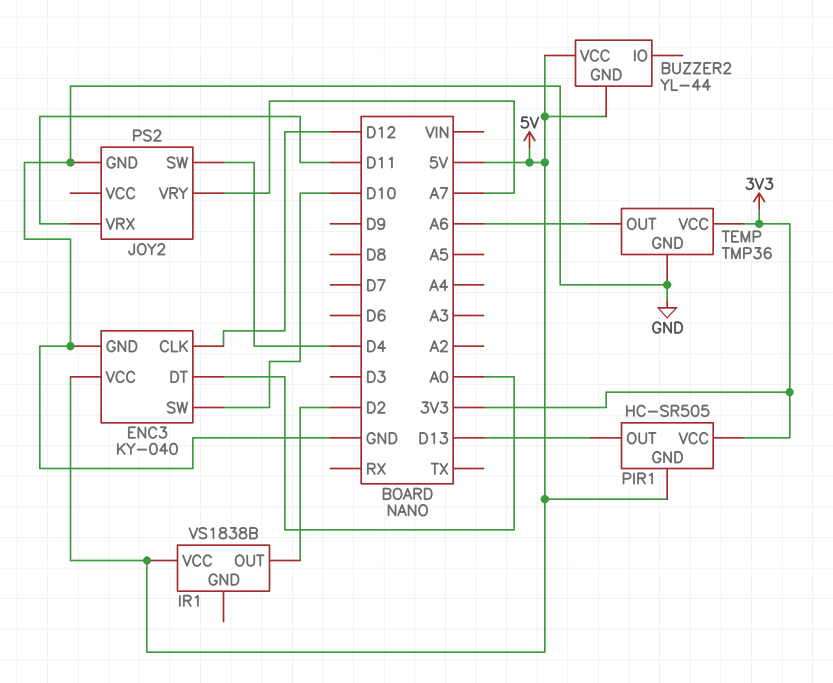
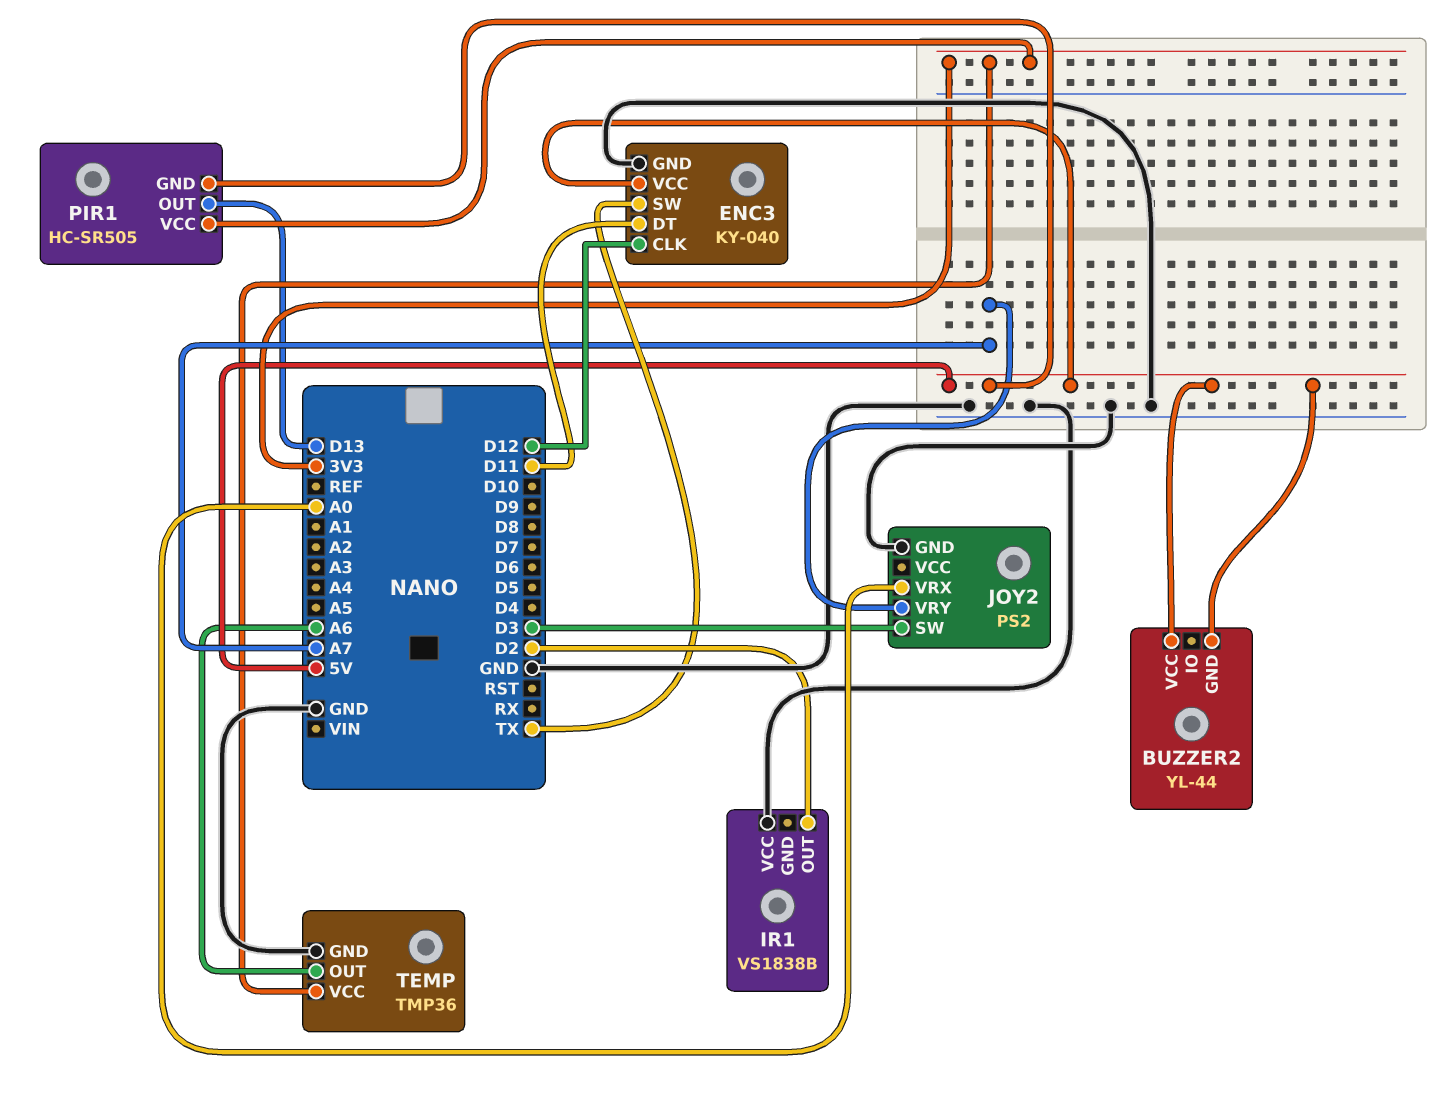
ENC3 pin DT: A0 -> D11
ENC3 pin SW: D10 -> TX
IR1 pin VCC: 5V -> GND
JOY2 pin SW: D4 -> D3
JOY2 pin VRX: D11 -> A0

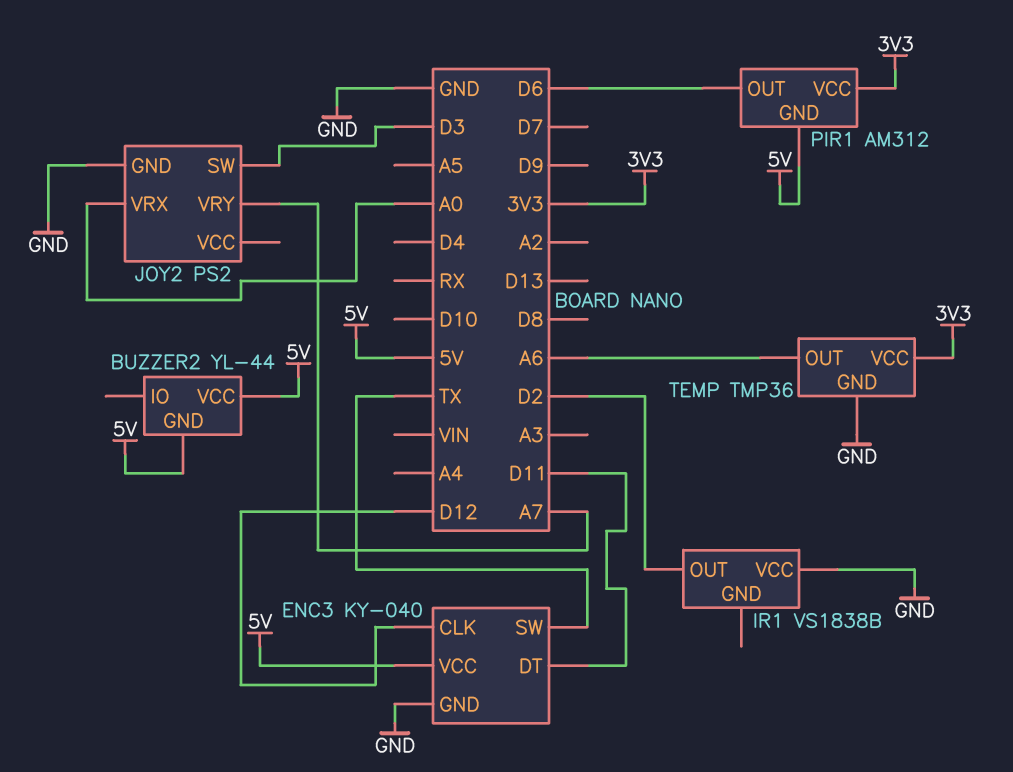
PIR1: HC-SR505 -> AM312
PIR1 pin OUT: D13 -> D6

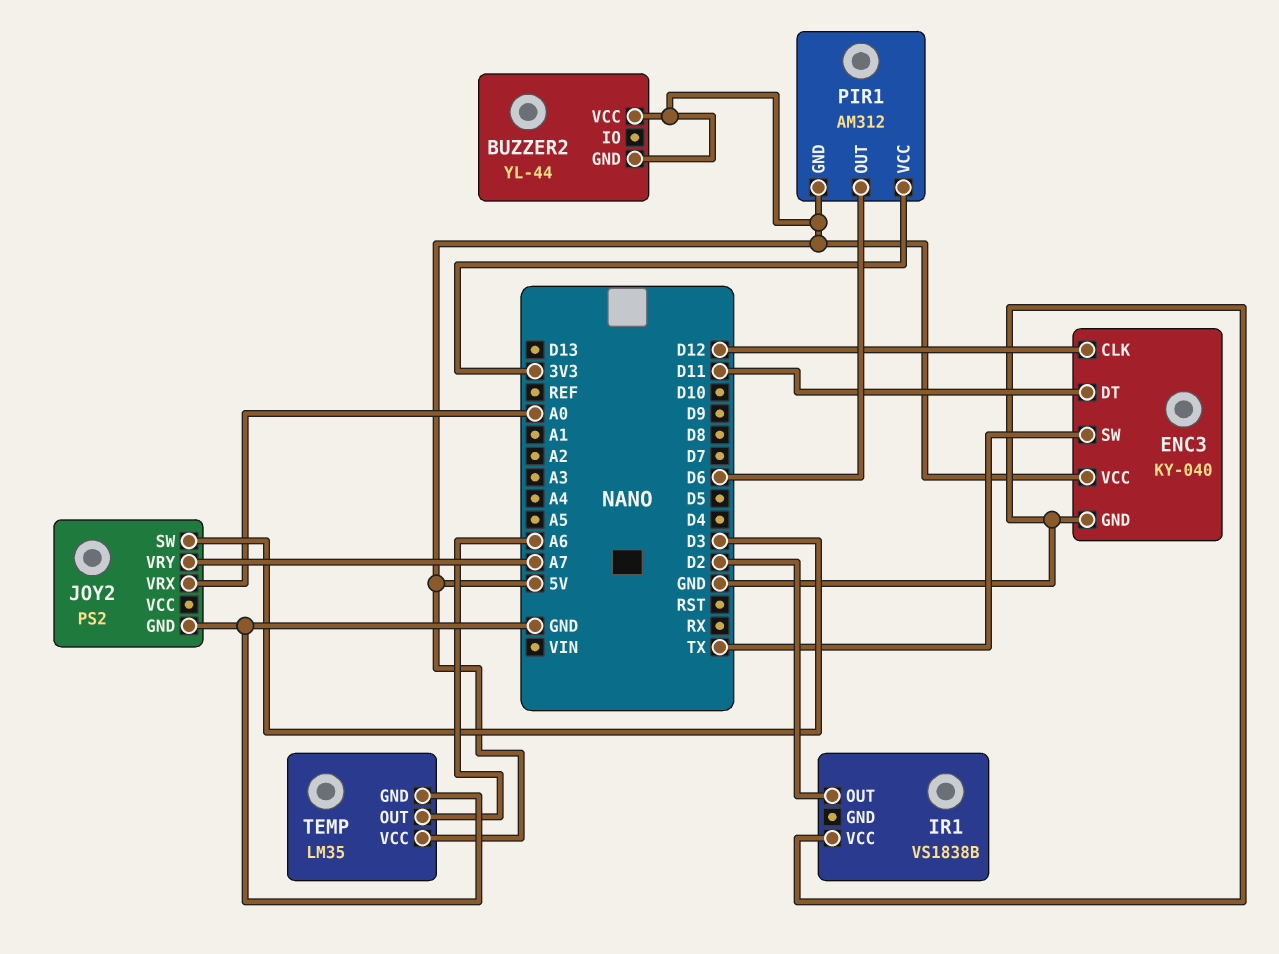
TEMP: TMP36 -> LM35
TEMP pin VCC: 3V3 -> 5V

